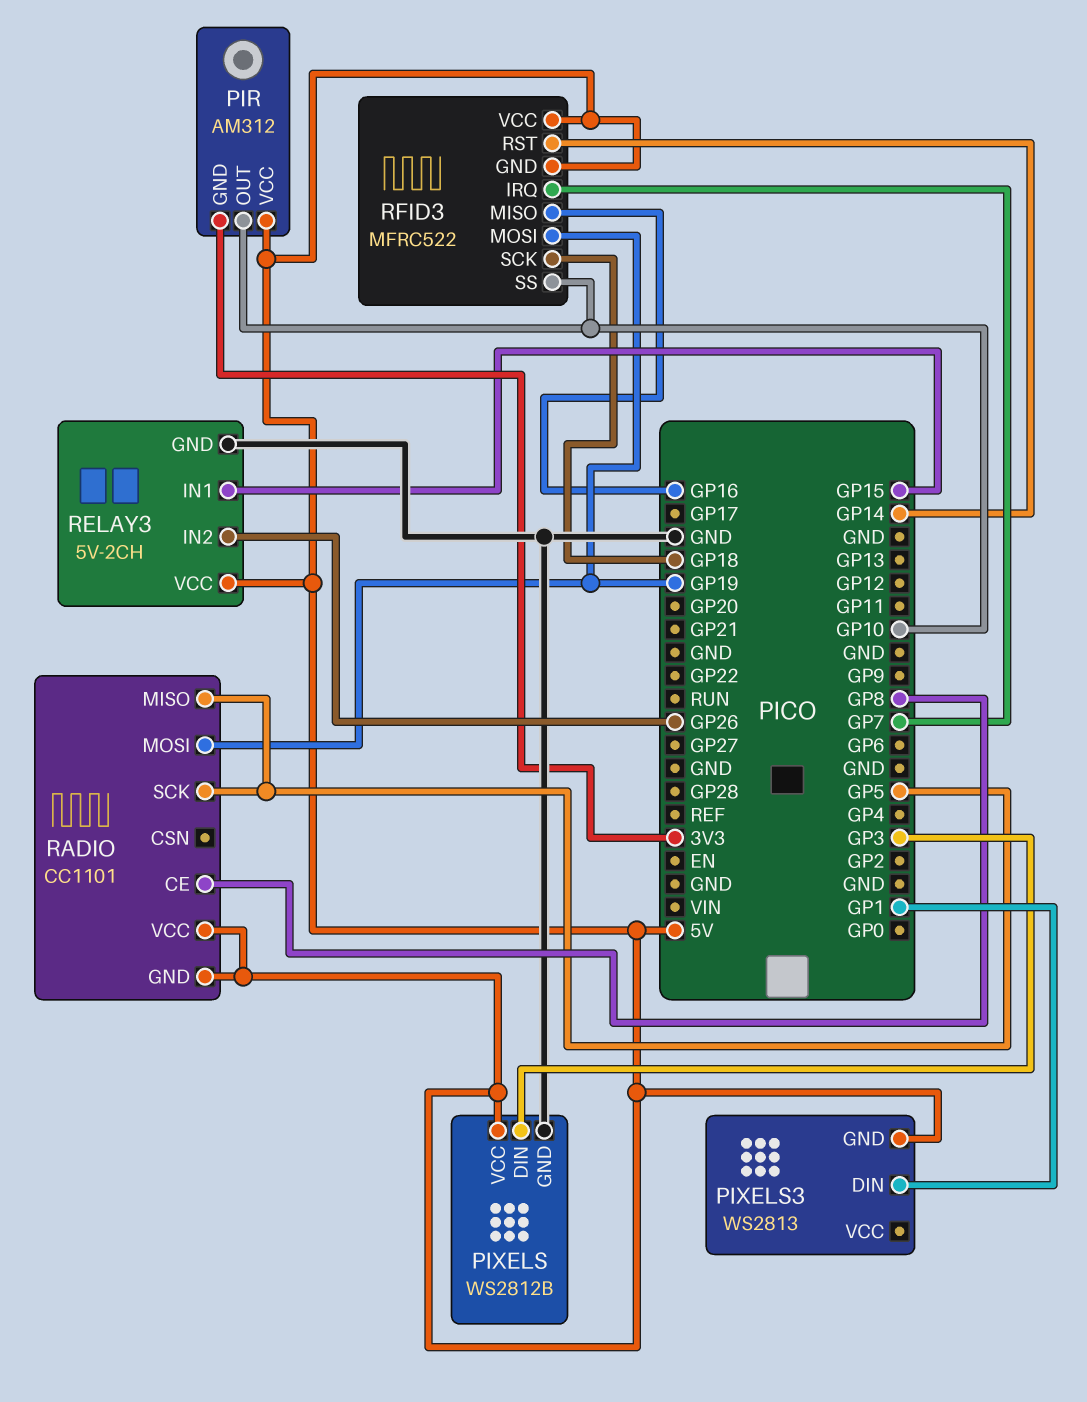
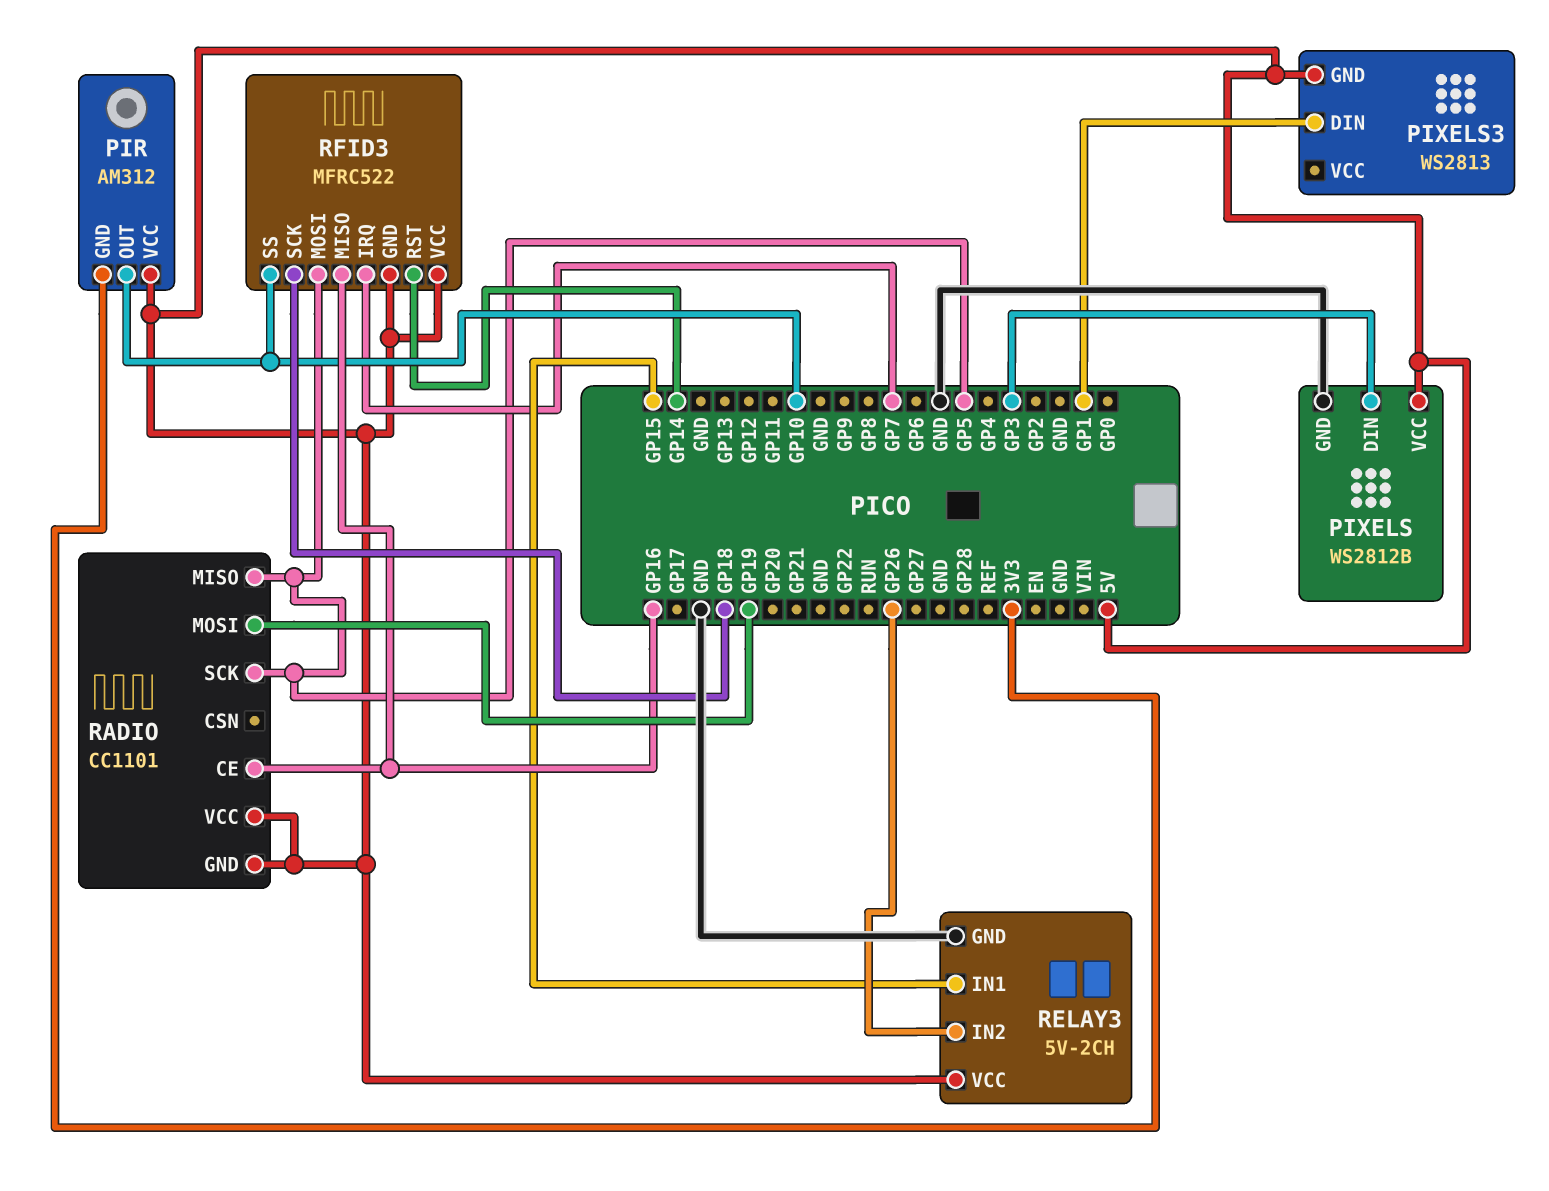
RADIO pin CE: GP8 -> GP16
RFID3 pin MOSI: GP19 -> GP5

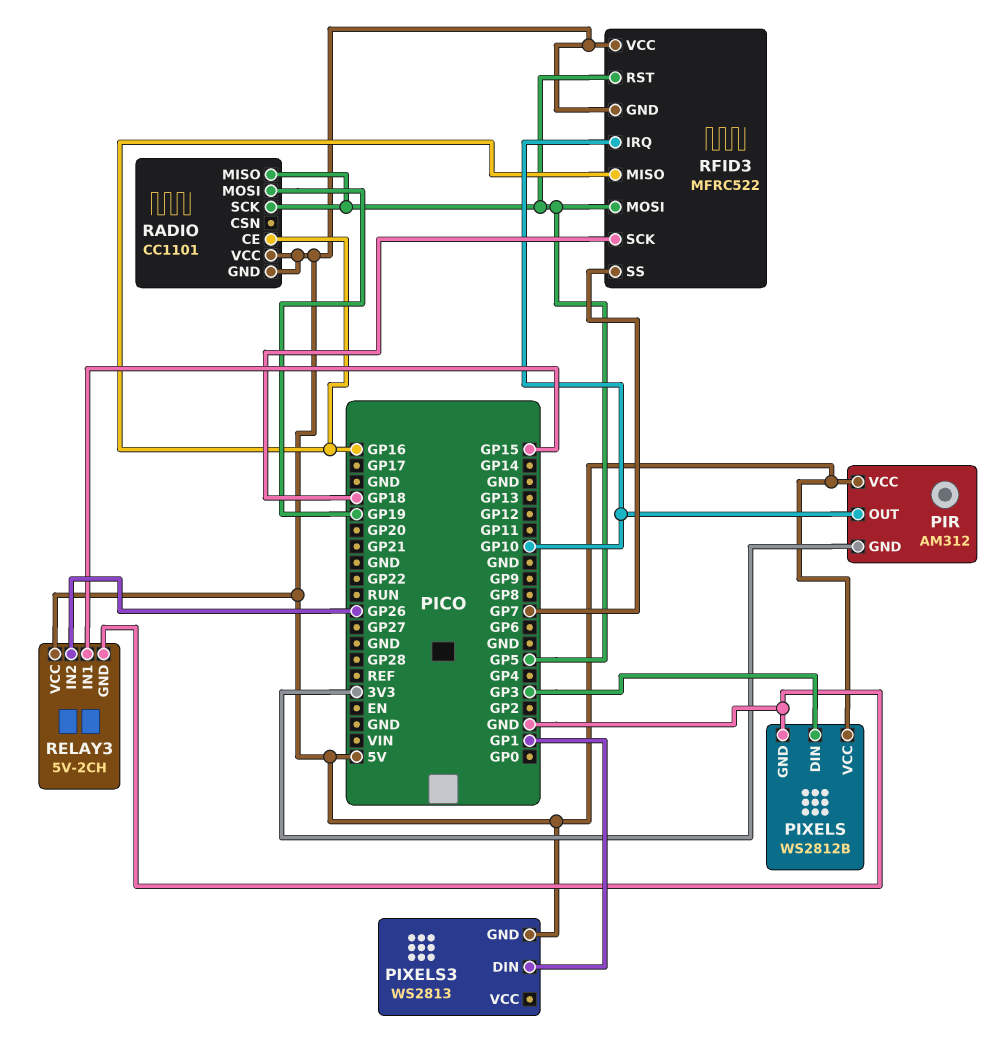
RFID3 pin IRQ: GP7 -> GP10
RFID3 pin RST: GP14 -> GP5
RFID3 pin SS: GP10 -> GP7

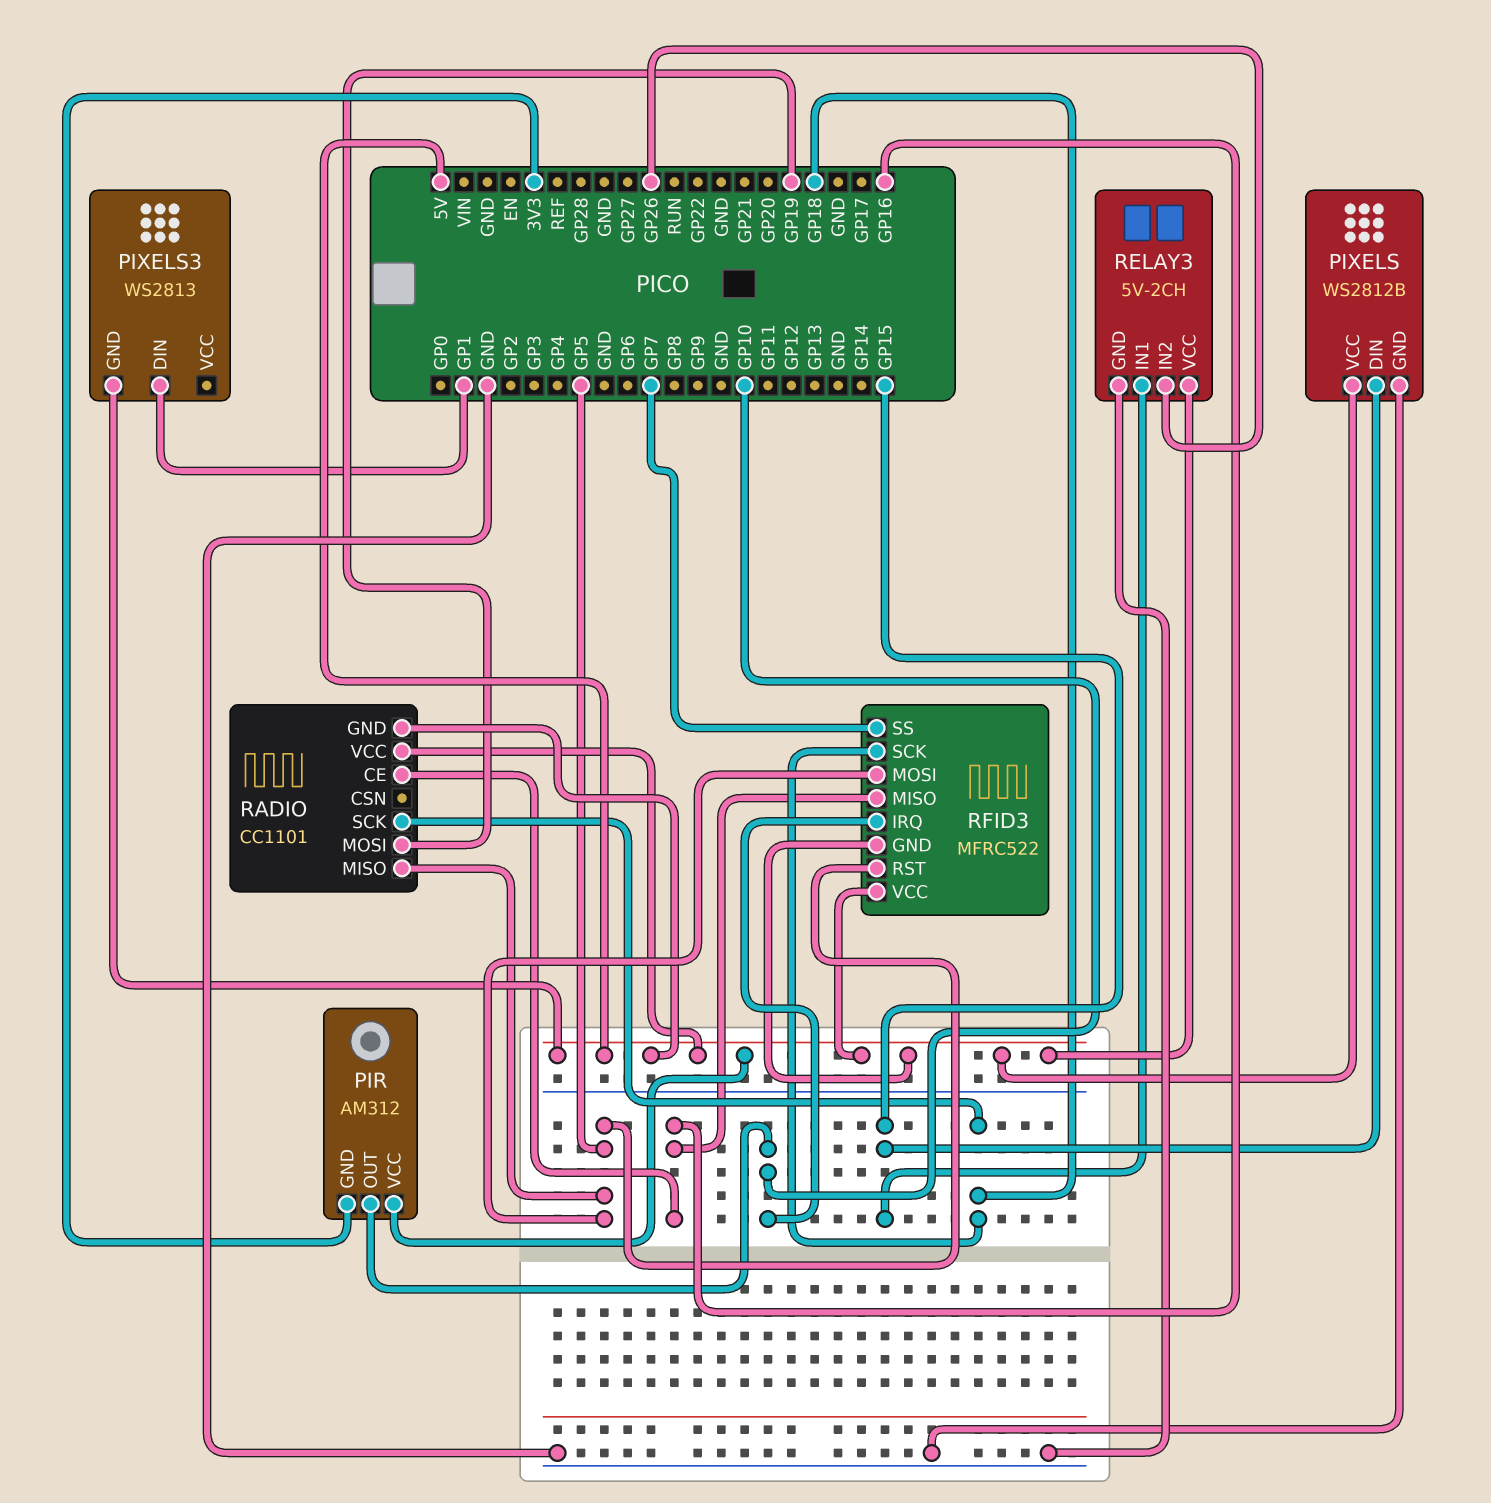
PIXELS pin DIN: GP3 -> GP15
RADIO pin SCK: GP5 -> GP18

